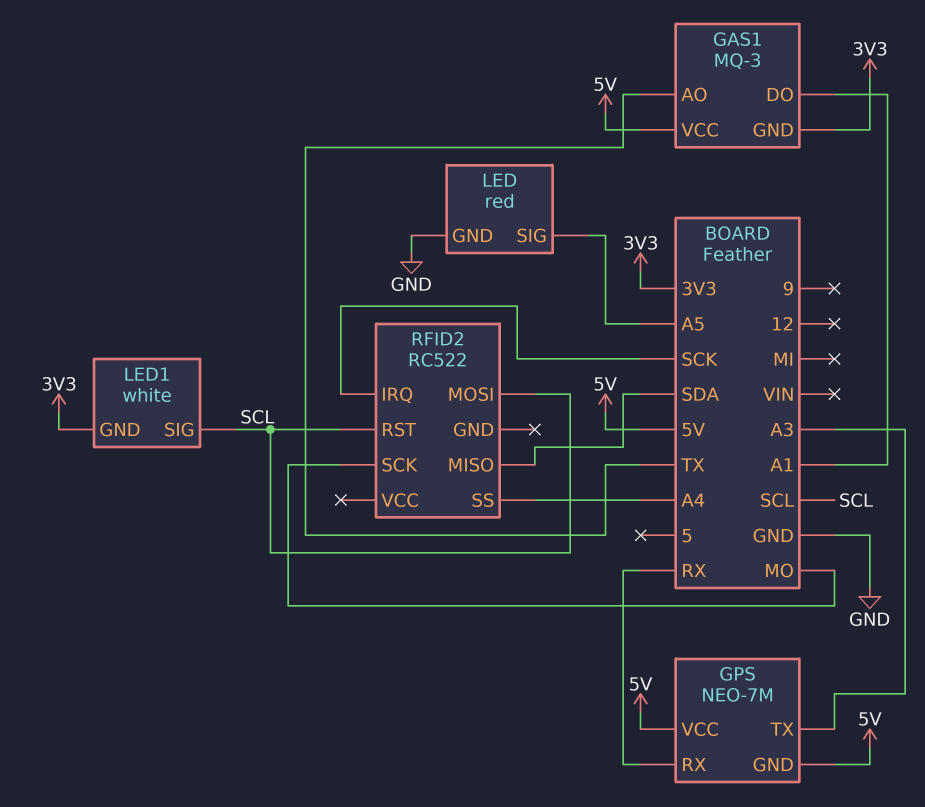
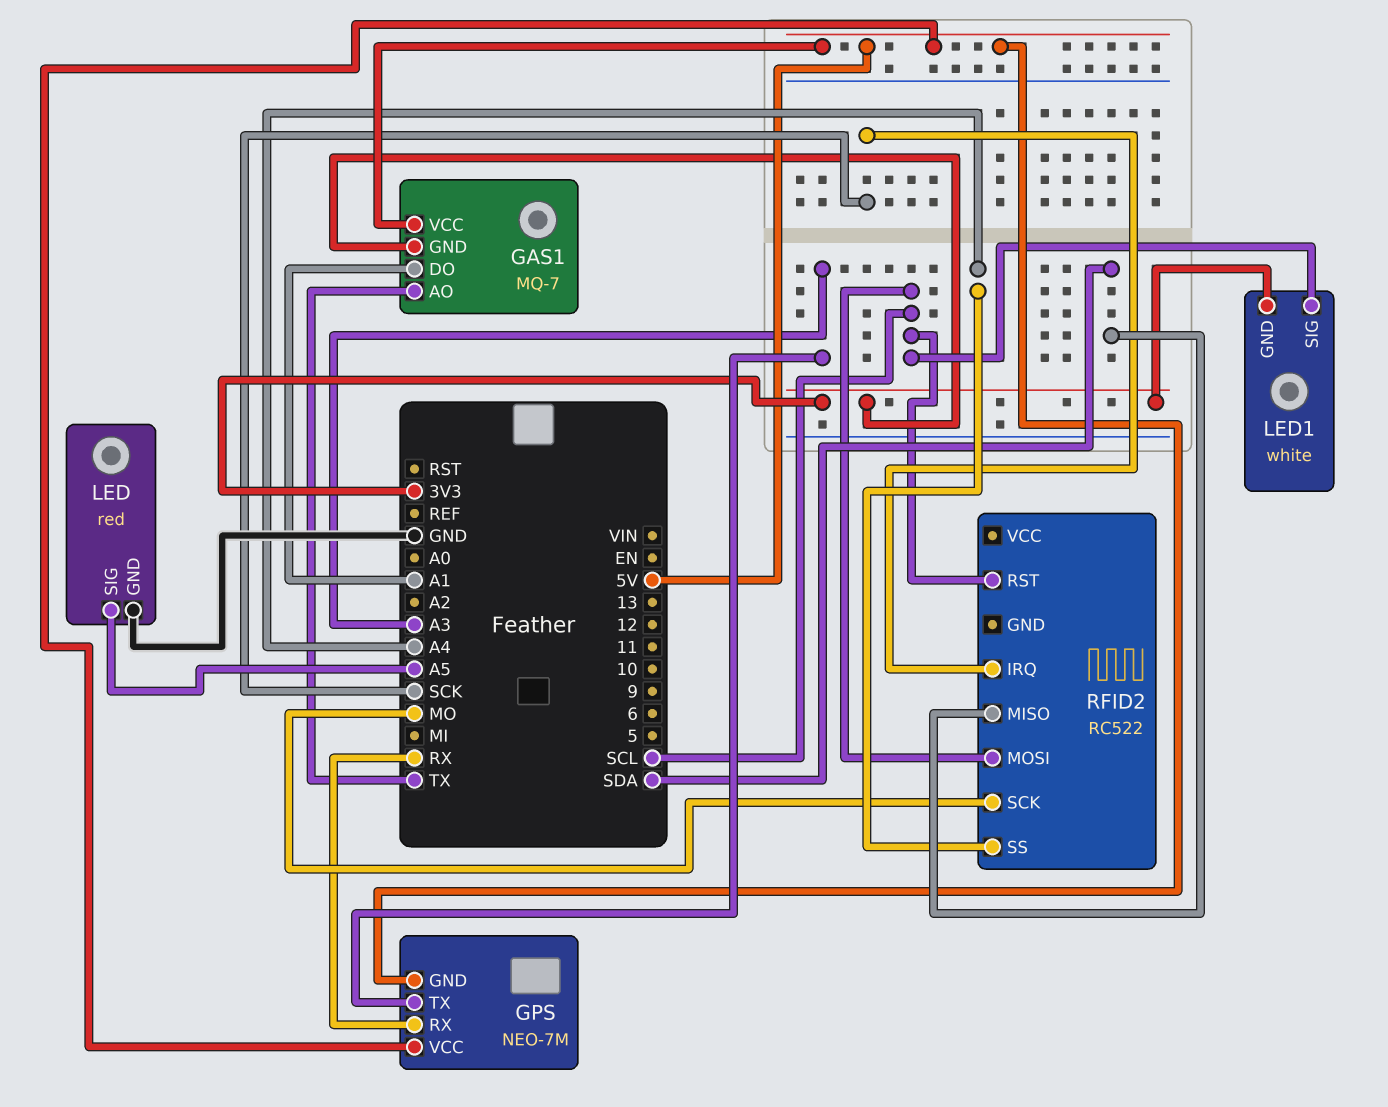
GAS1: MQ-3 -> MQ-7

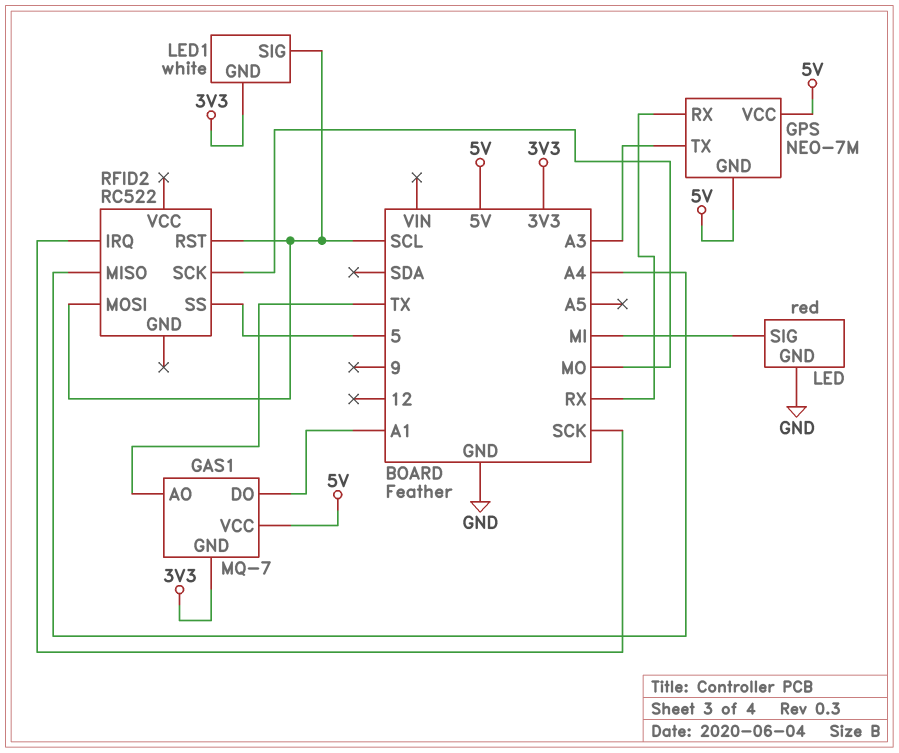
LED pin SIG: A5 -> MI
RFID2 pin MISO: SDA -> A4
RFID2 pin SS: A4 -> 5

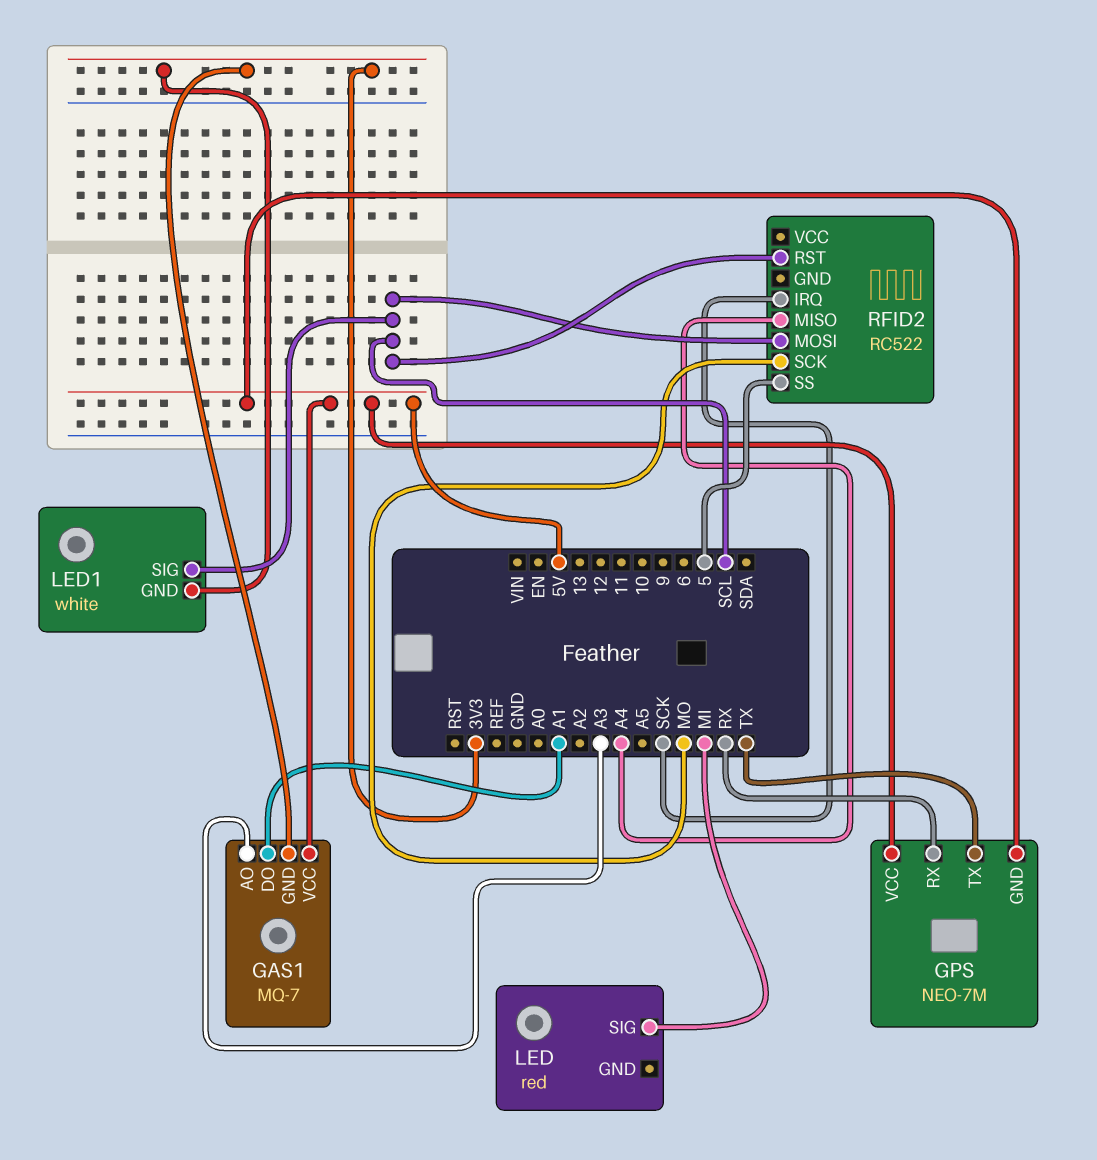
GAS1 pin AO: TX -> A3
GPS pin TX: A3 -> TX
LED pin GND: GND -> none

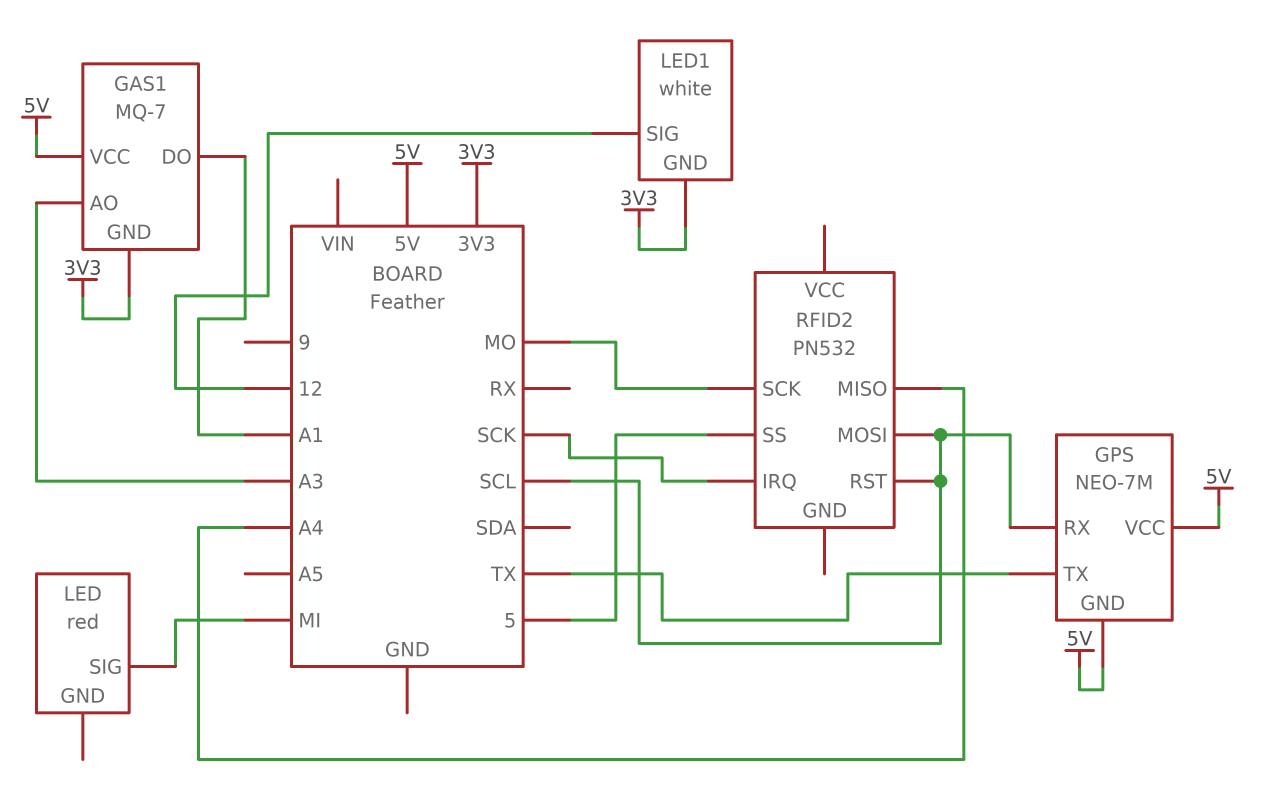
GPS pin RX: RX -> SCL
LED1 pin SIG: SCL -> 12
RFID2: RC522 -> PN532

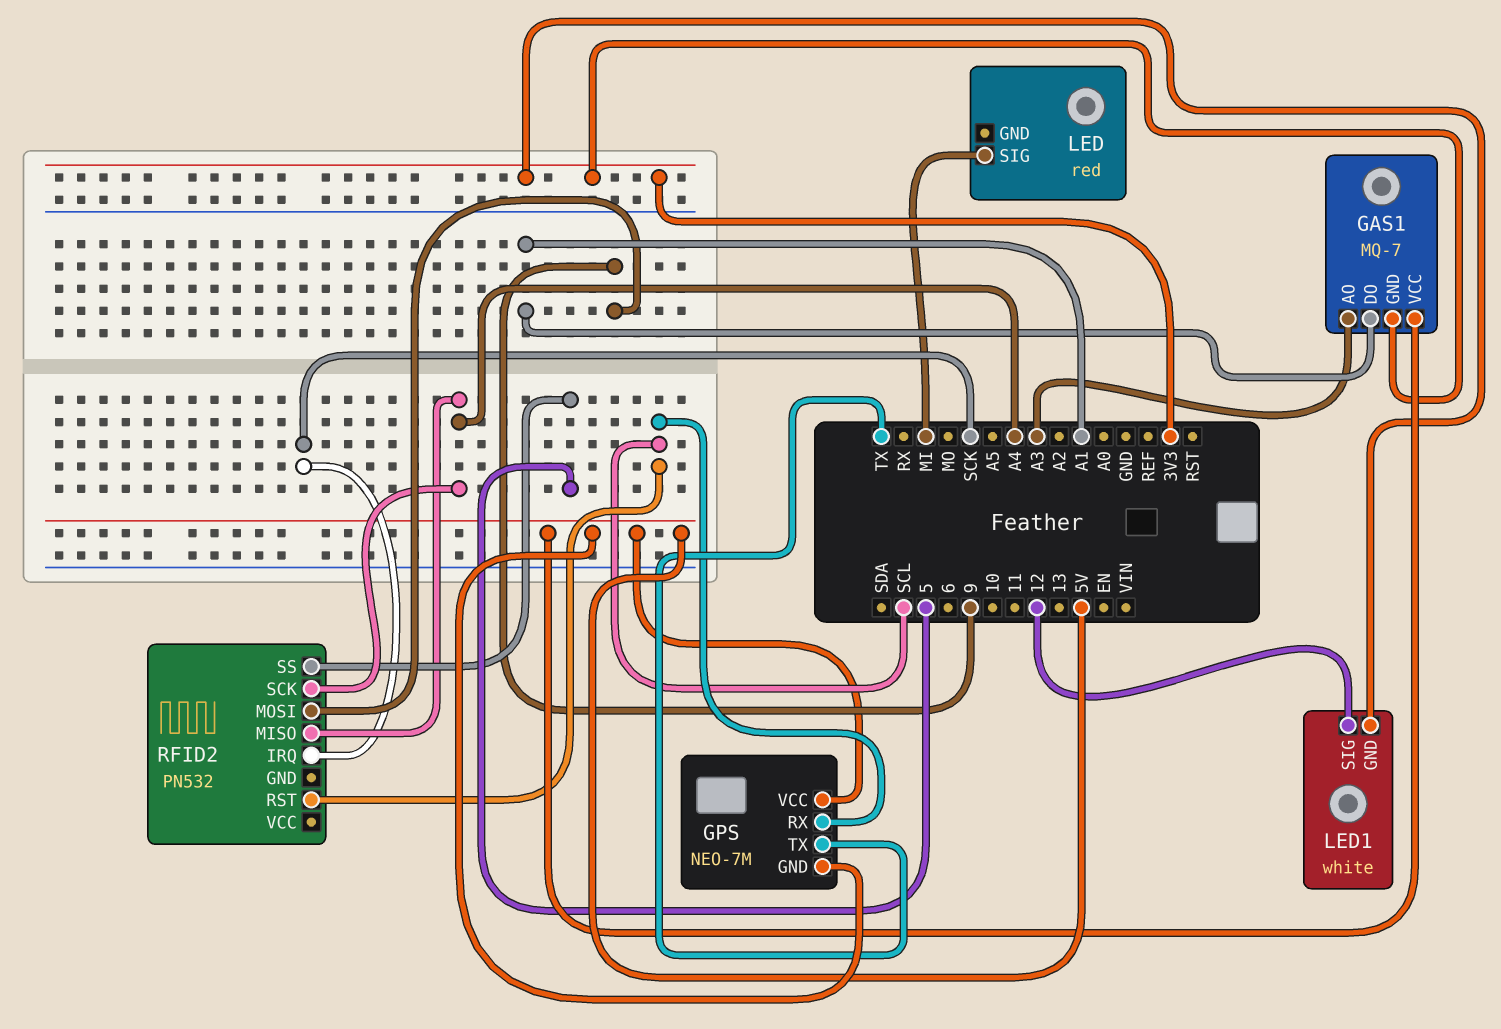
RFID2 pin MOSI: SCL -> 9
RFID2 pin SCK: MO -> A4

